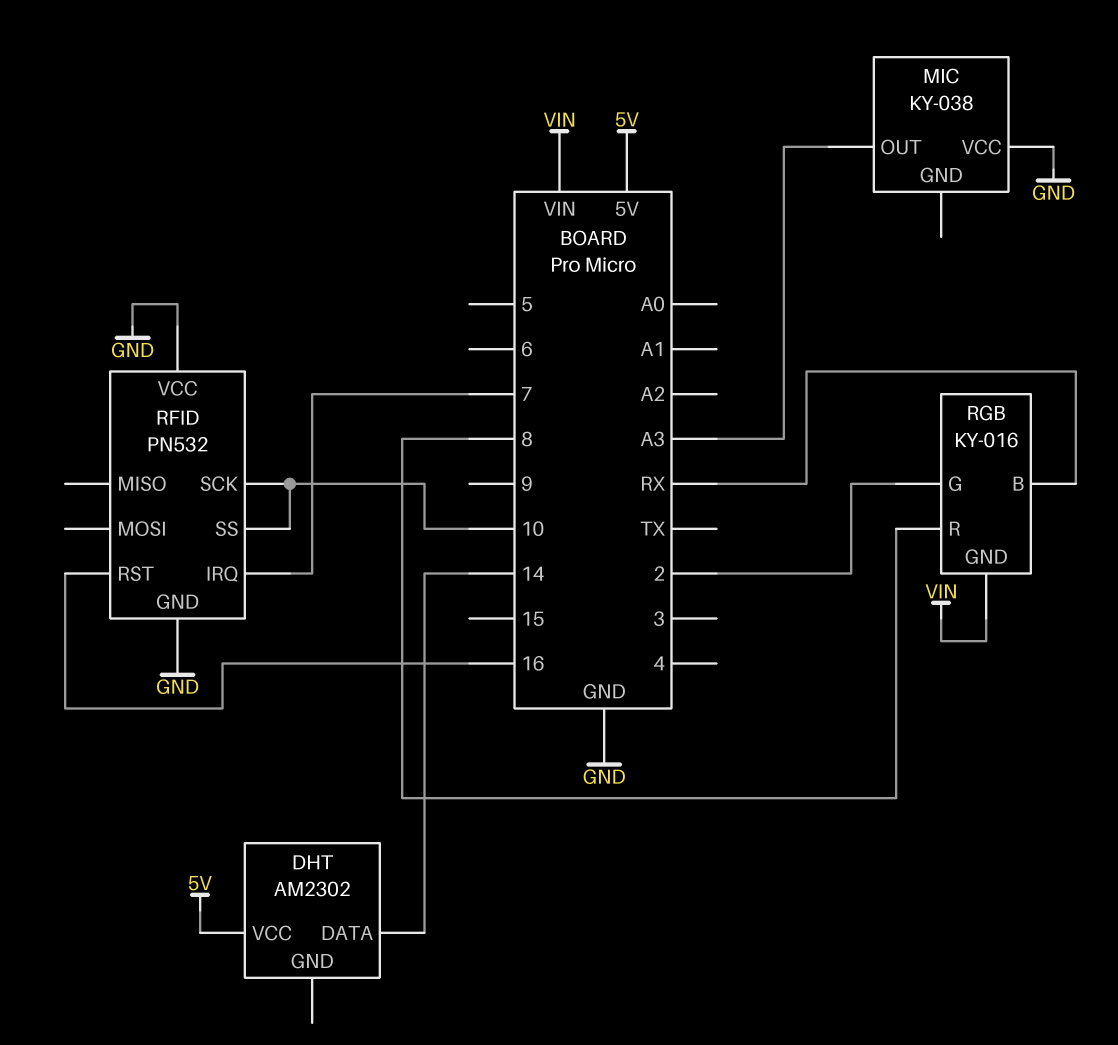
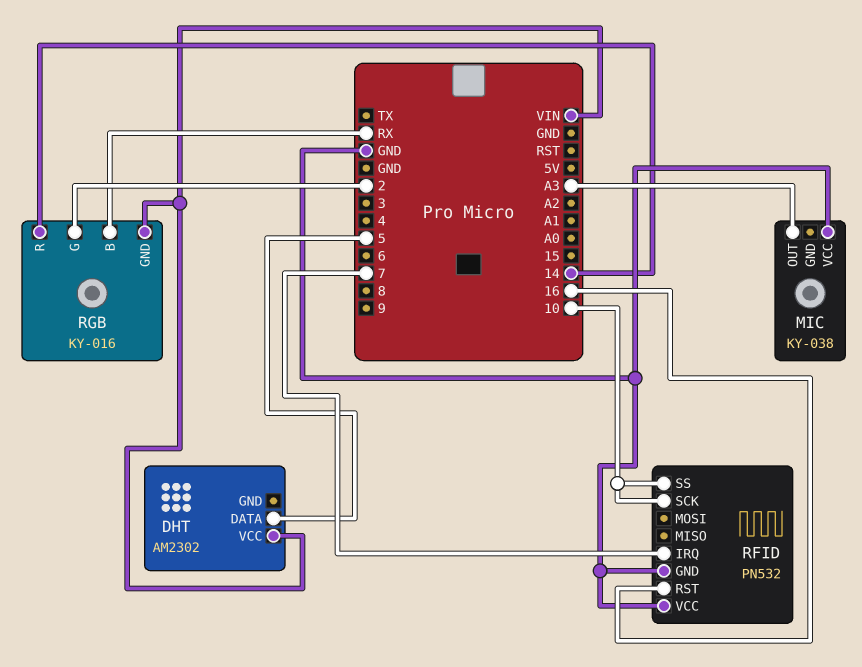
DHT pin DATA: 14 -> 5
DHT pin VCC: 5V -> VIN
RGB pin R: 8 -> 14

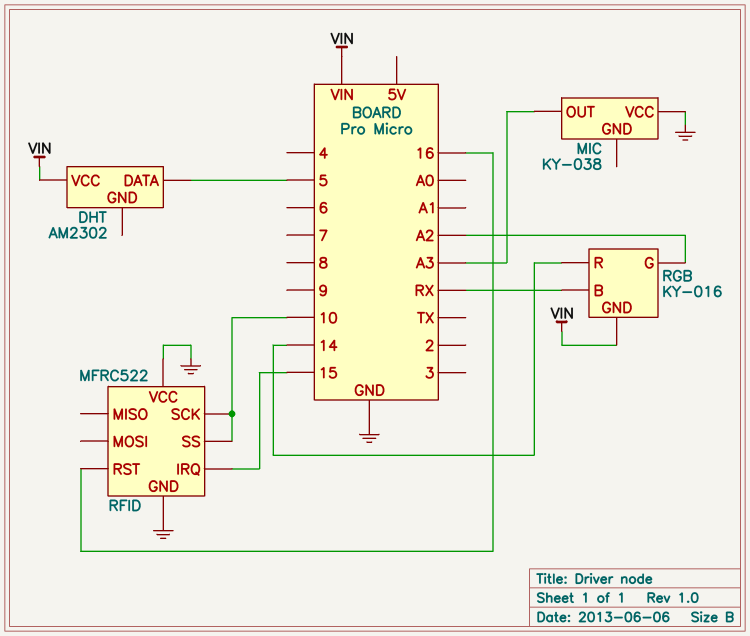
RFID: PN532 -> MFRC522
RFID pin IRQ: 7 -> 15
RGB pin G: 2 -> A2

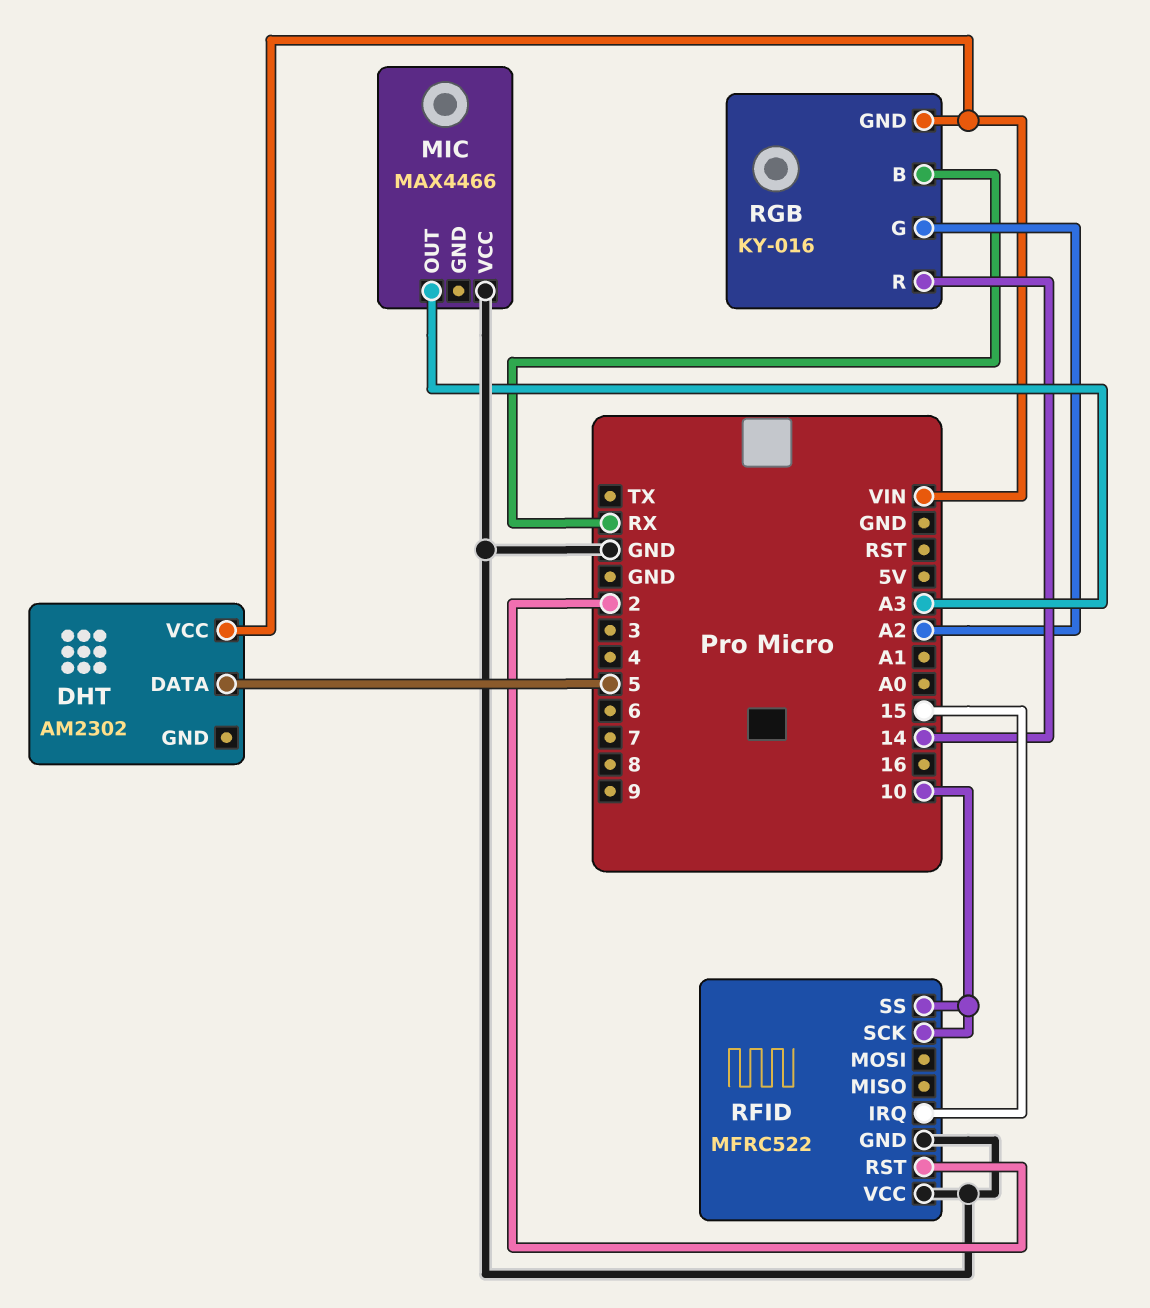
MIC: KY-038 -> MAX4466
RFID pin RST: 16 -> 2

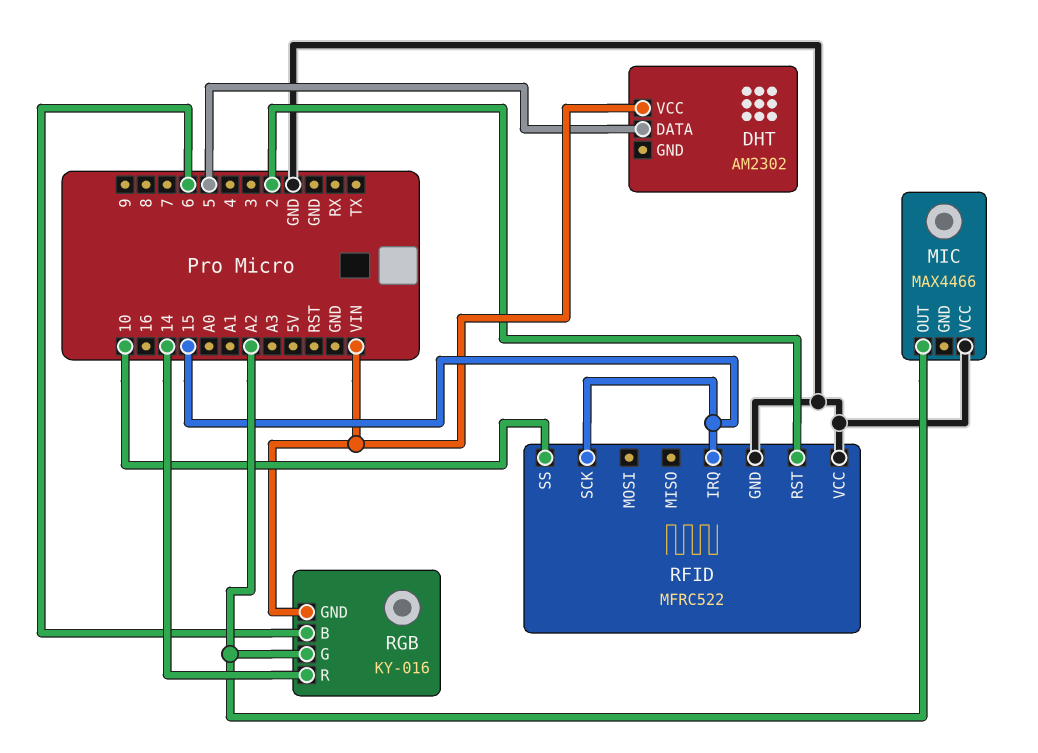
MIC pin OUT: A3 -> A2
RFID pin SCK: 10 -> 15
RGB pin B: RX -> 6

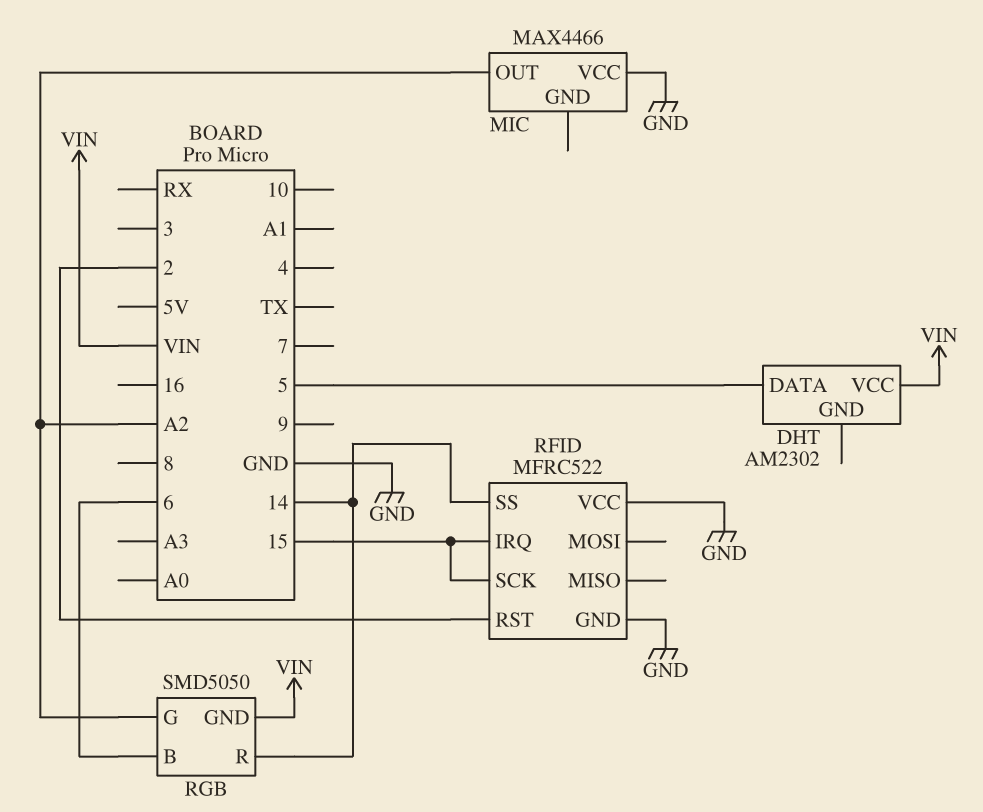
RFID pin SS: 10 -> 14
RGB: KY-016 -> SMD5050

